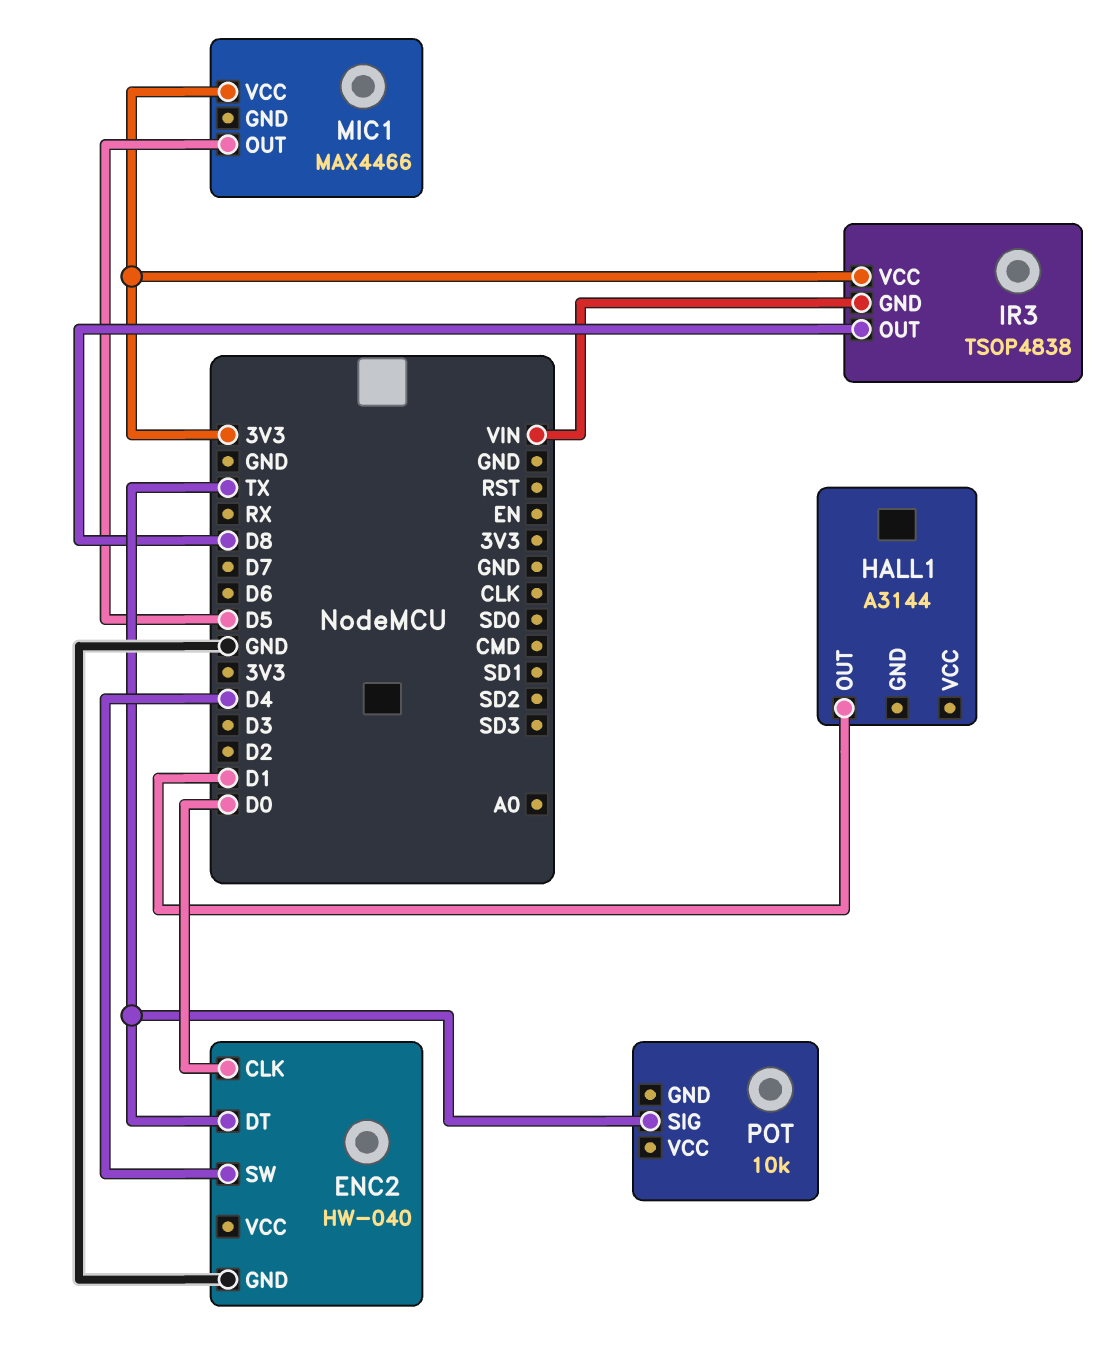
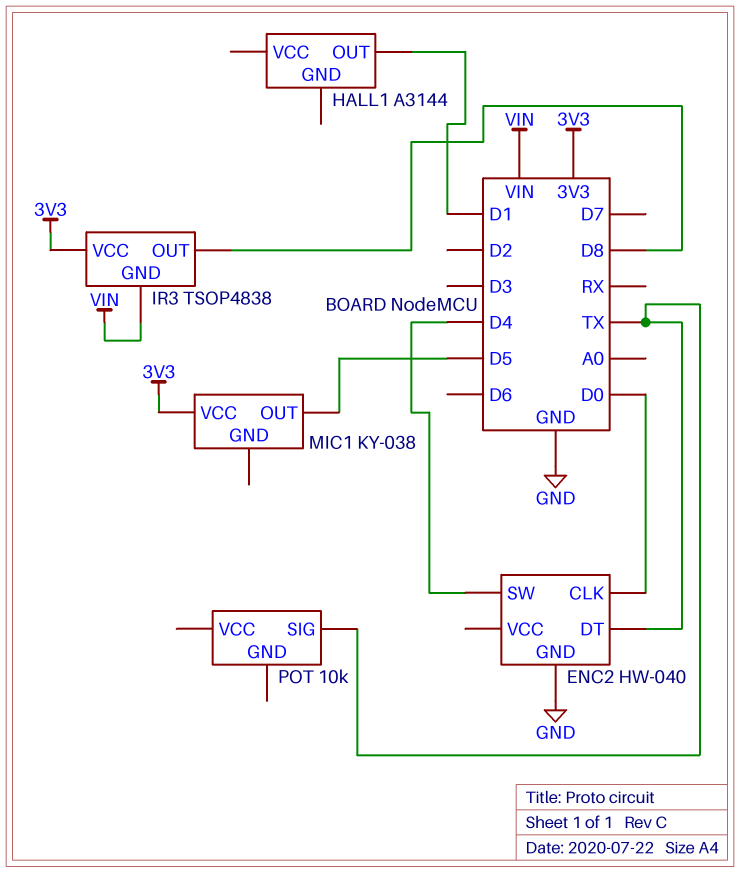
MIC1: MAX4466 -> KY-038

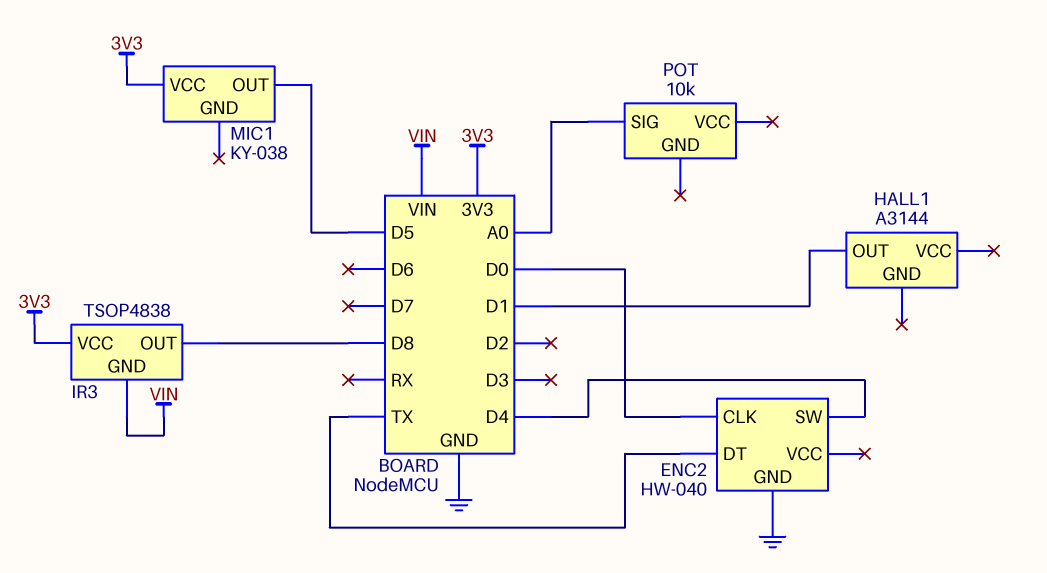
POT pin SIG: TX -> A0

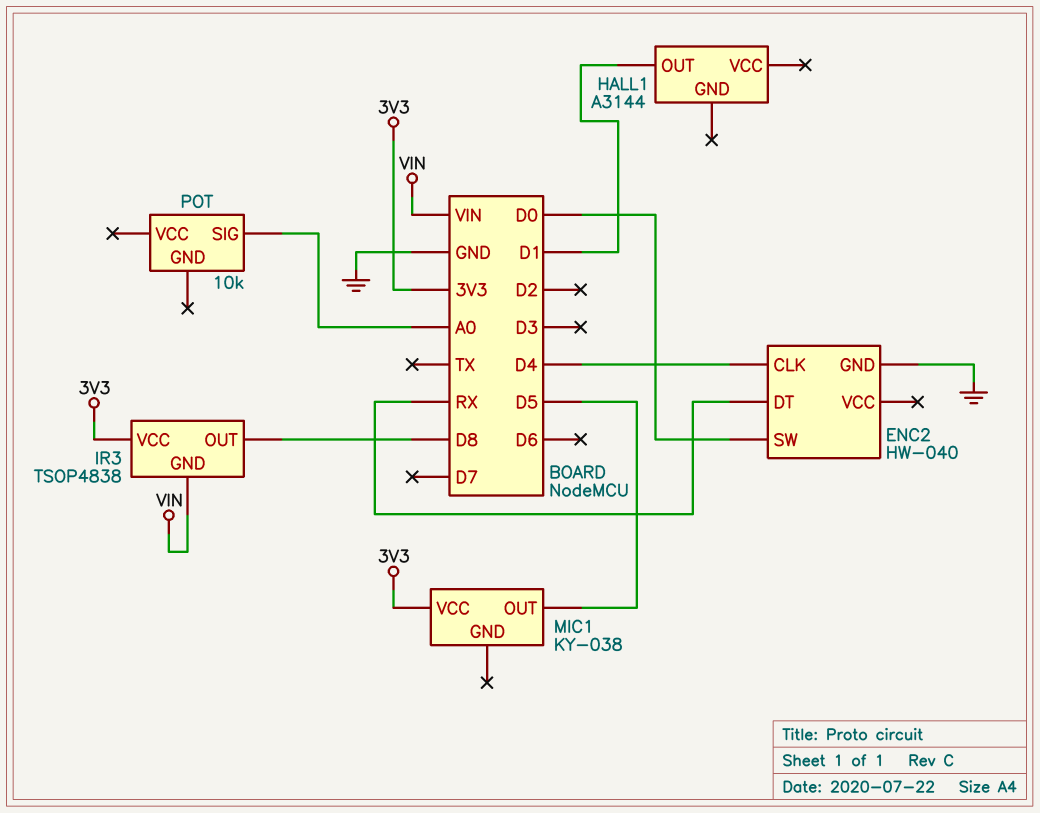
ENC2 pin CLK: D0 -> D4
ENC2 pin DT: TX -> RX
ENC2 pin SW: D4 -> D0

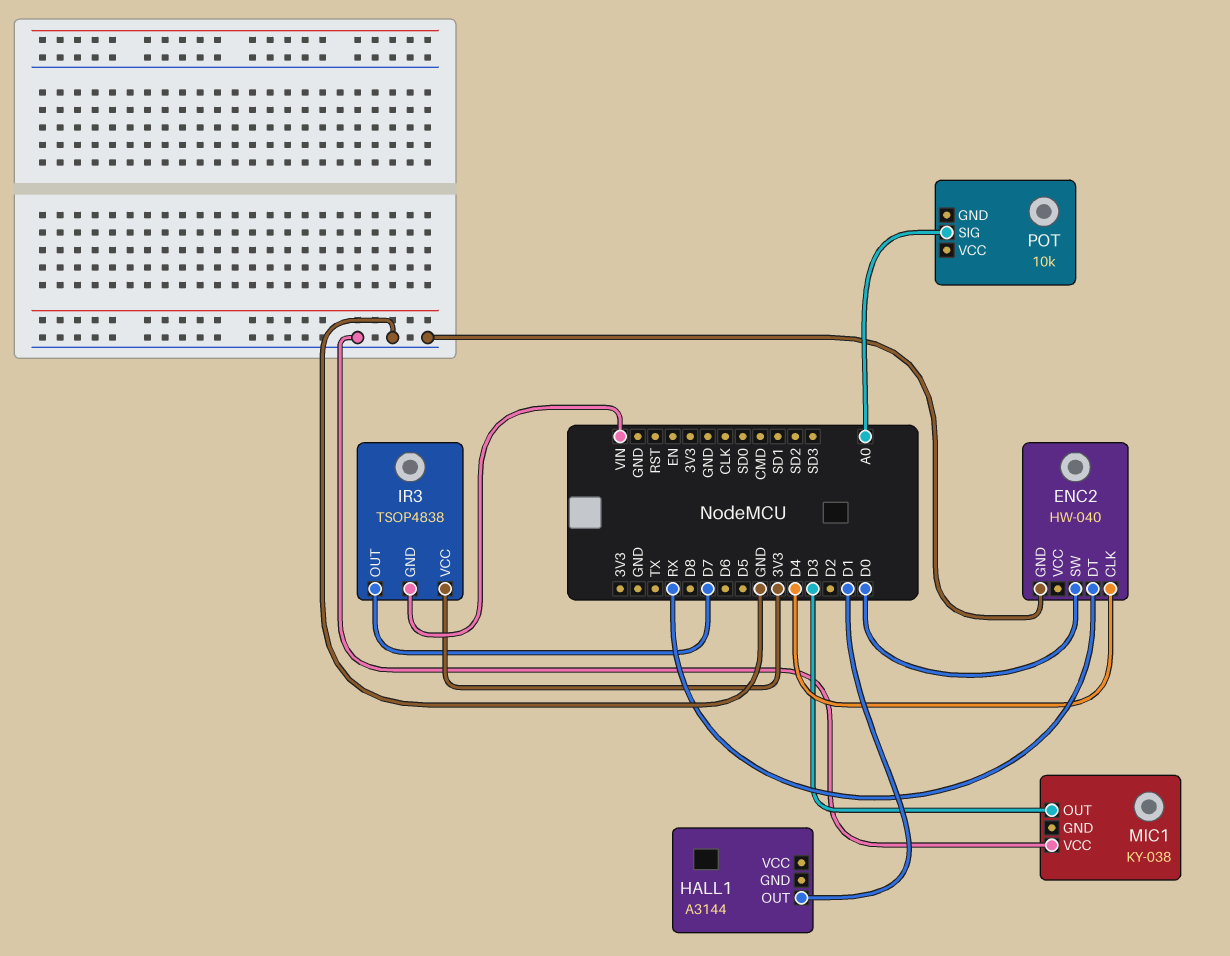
IR3 pin OUT: D8 -> D7
MIC1 pin OUT: D5 -> D3
MIC1 pin VCC: 3V3 -> GND

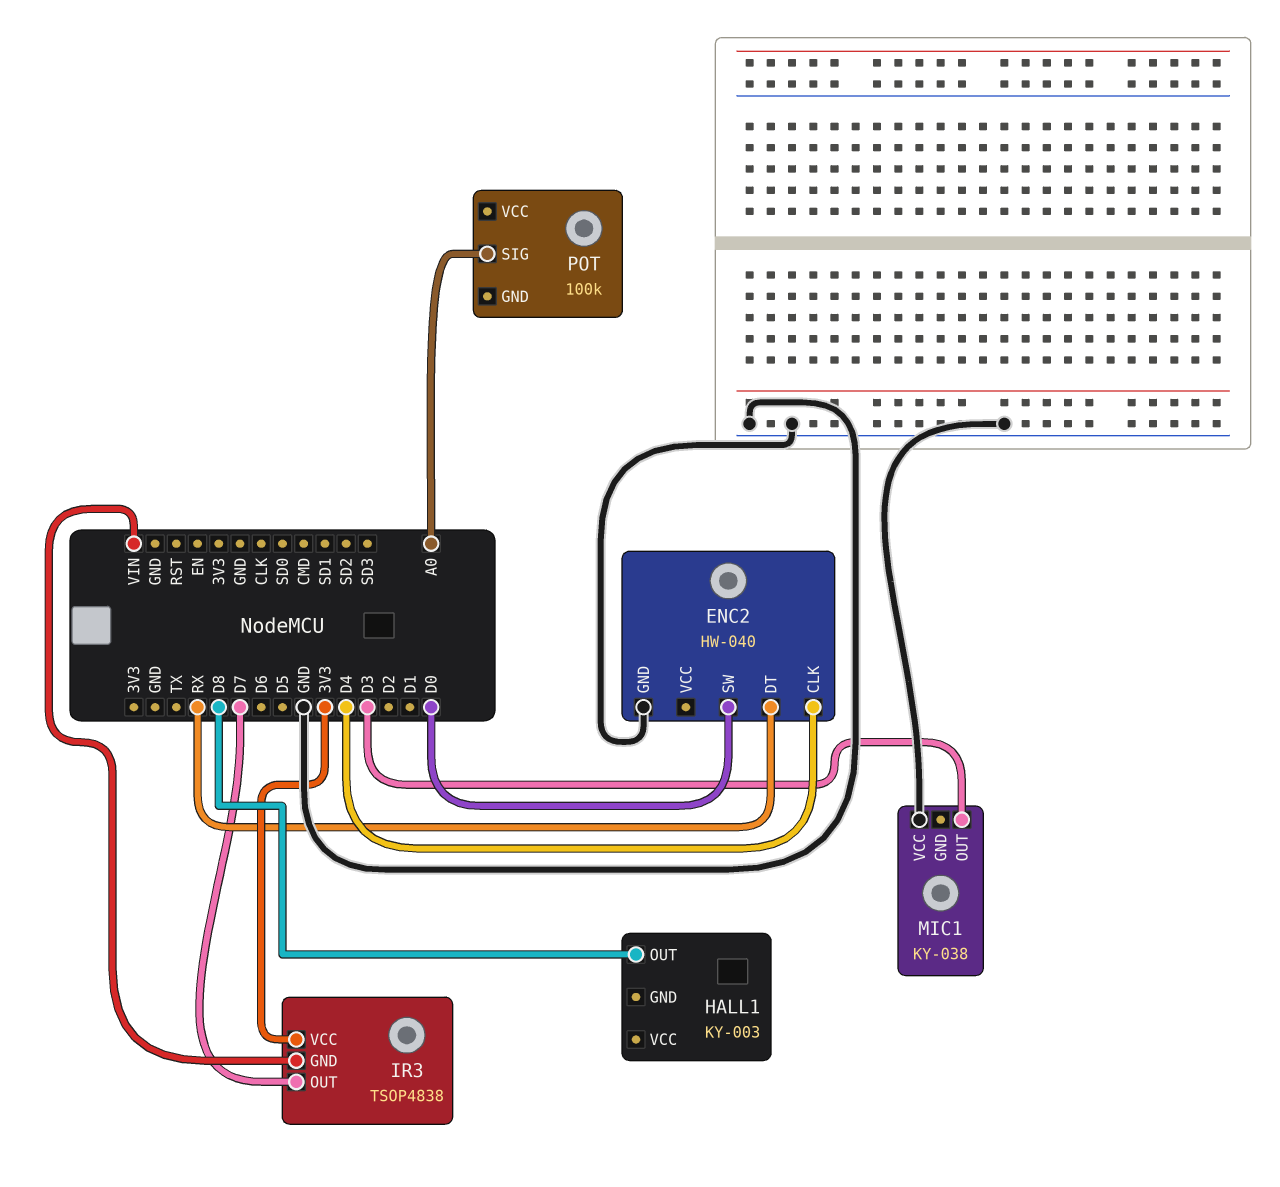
HALL1: A3144 -> KY-003
HALL1 pin OUT: D1 -> D8
POT: 10k -> 100k

